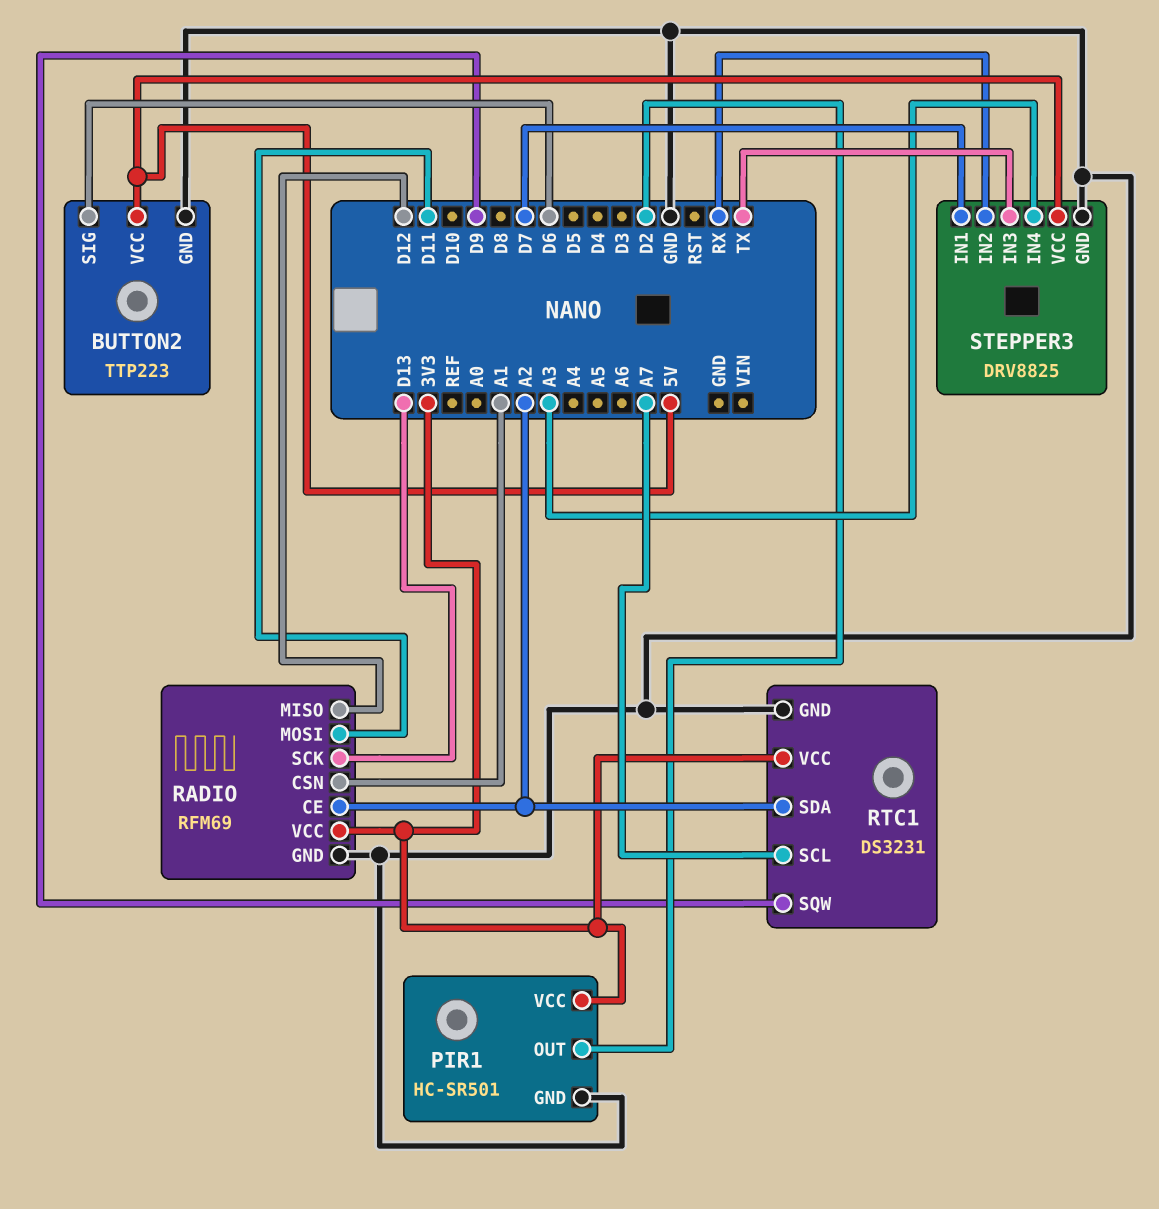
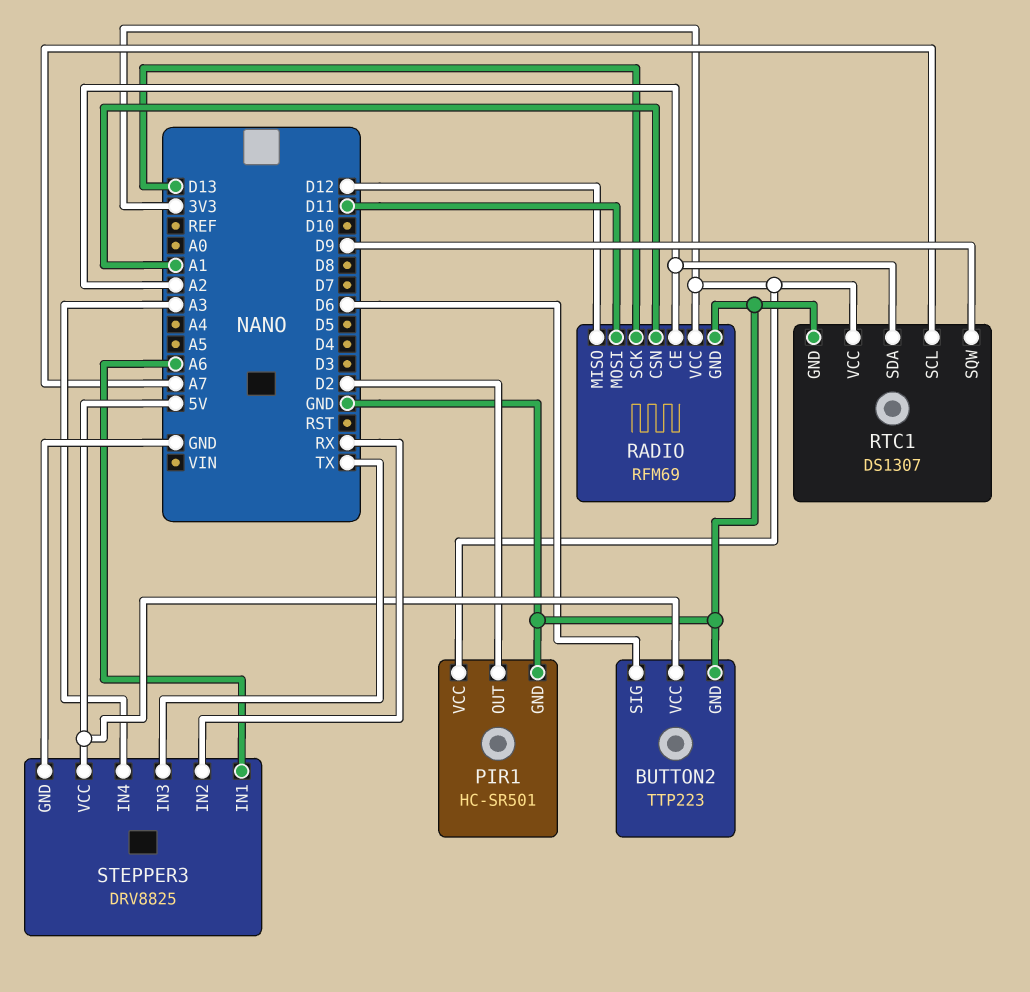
RTC1: DS3231 -> DS1307
STEPPER3 pin IN1: D7 -> A6

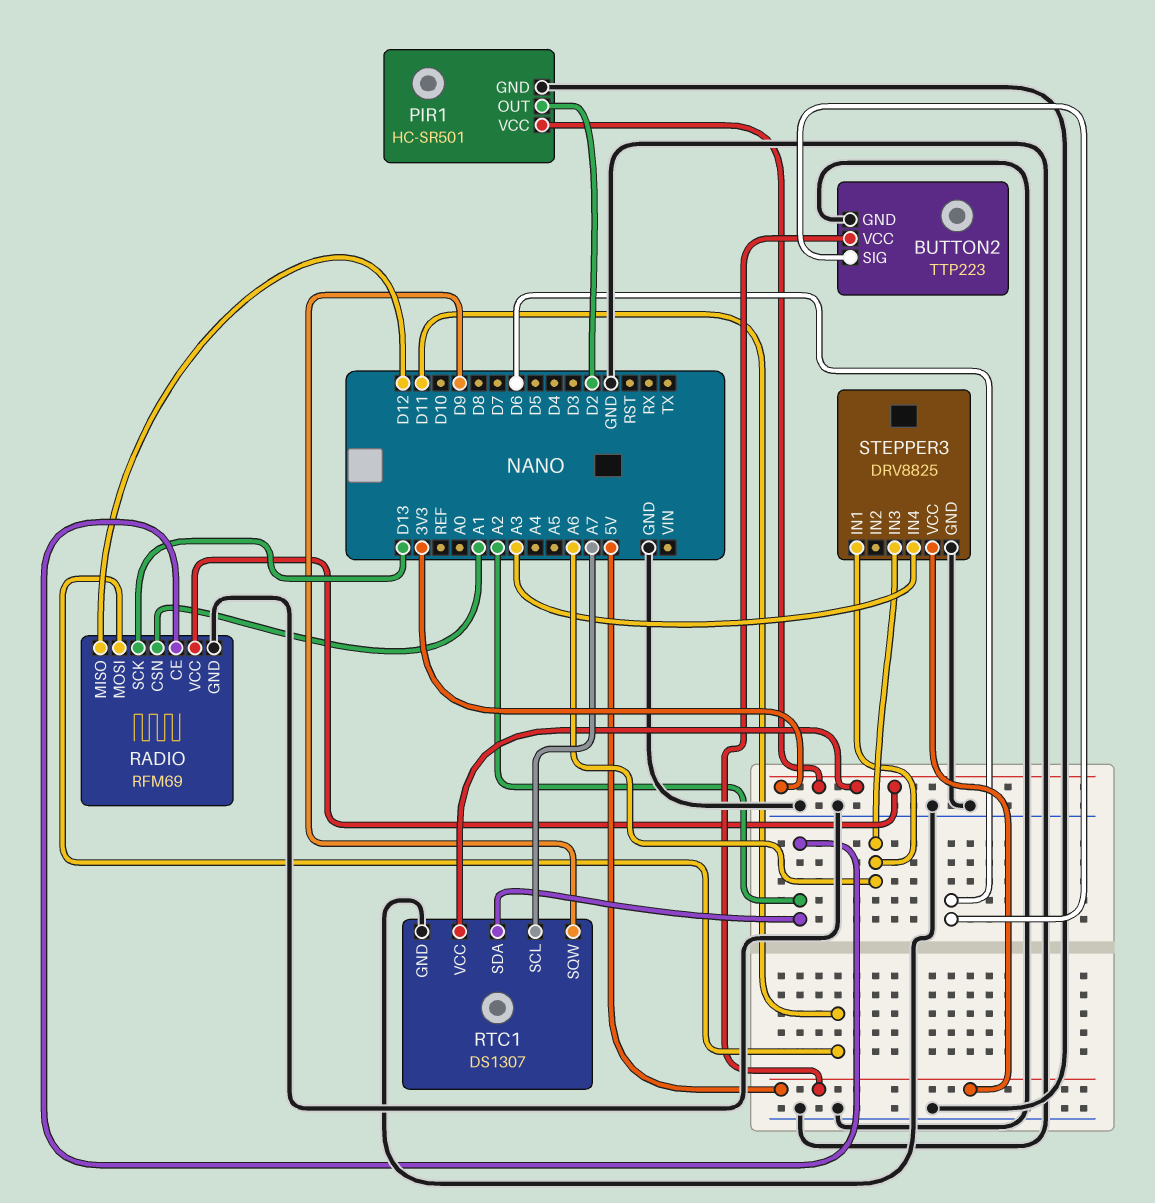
STEPPER3 pin IN2: RX -> none
STEPPER3 pin IN3: TX -> A6

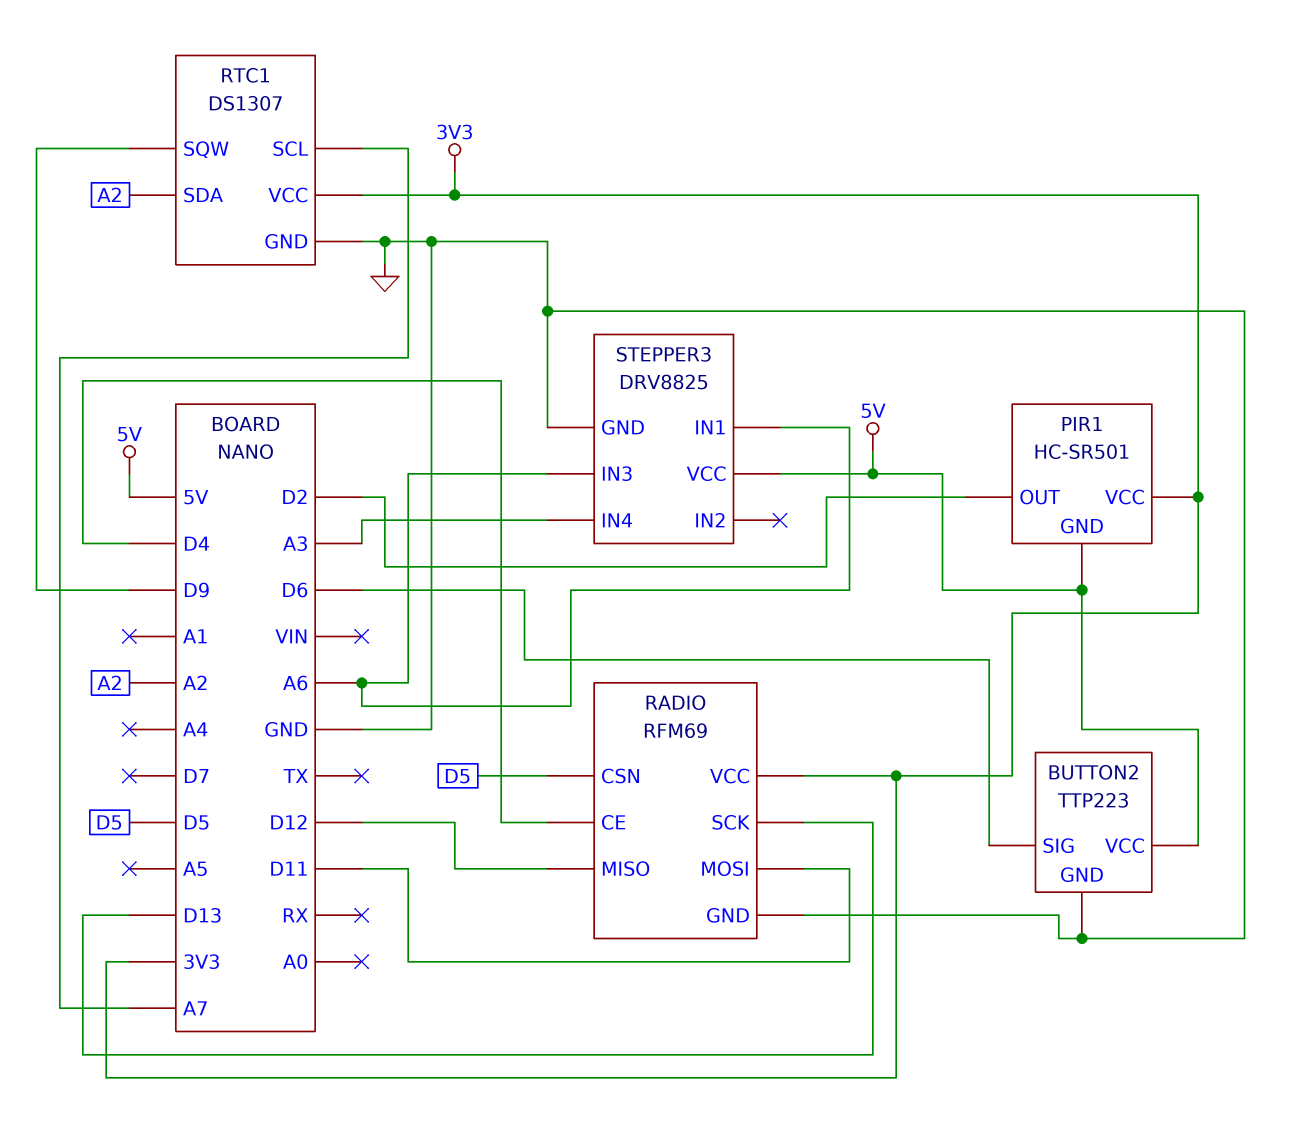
PIR1 pin GND: GND -> 5V
RADIO pin CE: A2 -> D4
RADIO pin CSN: A1 -> D5

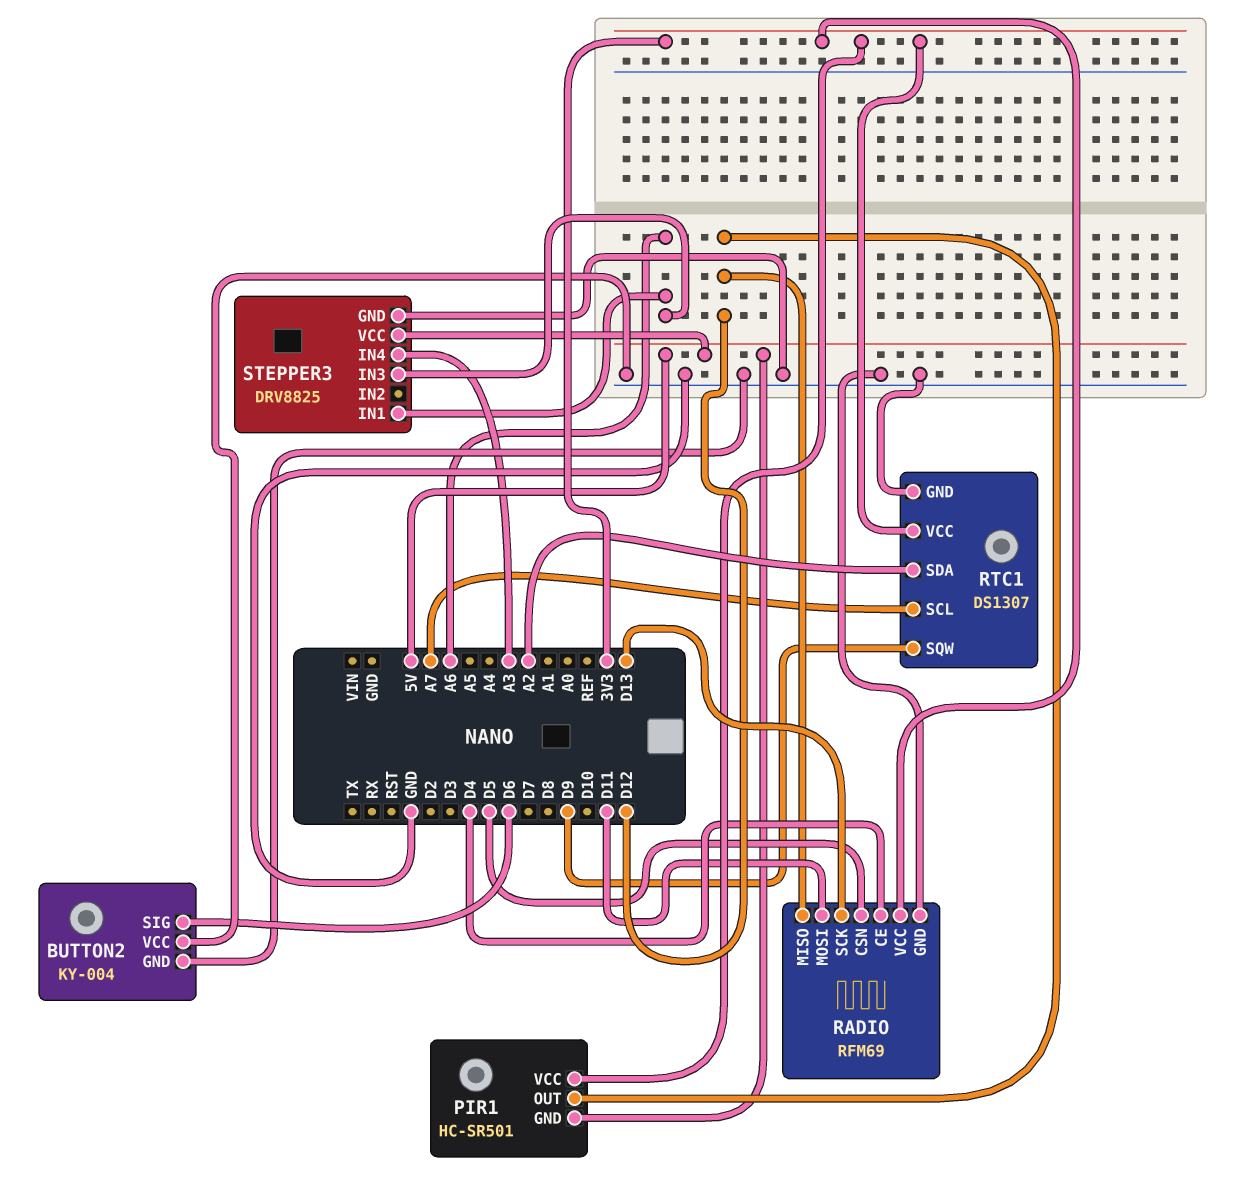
BUTTON2: TTP223 -> KY-004
BUTTON2 pin VCC: 5V -> GND
PIR1 pin OUT: D2 -> D12

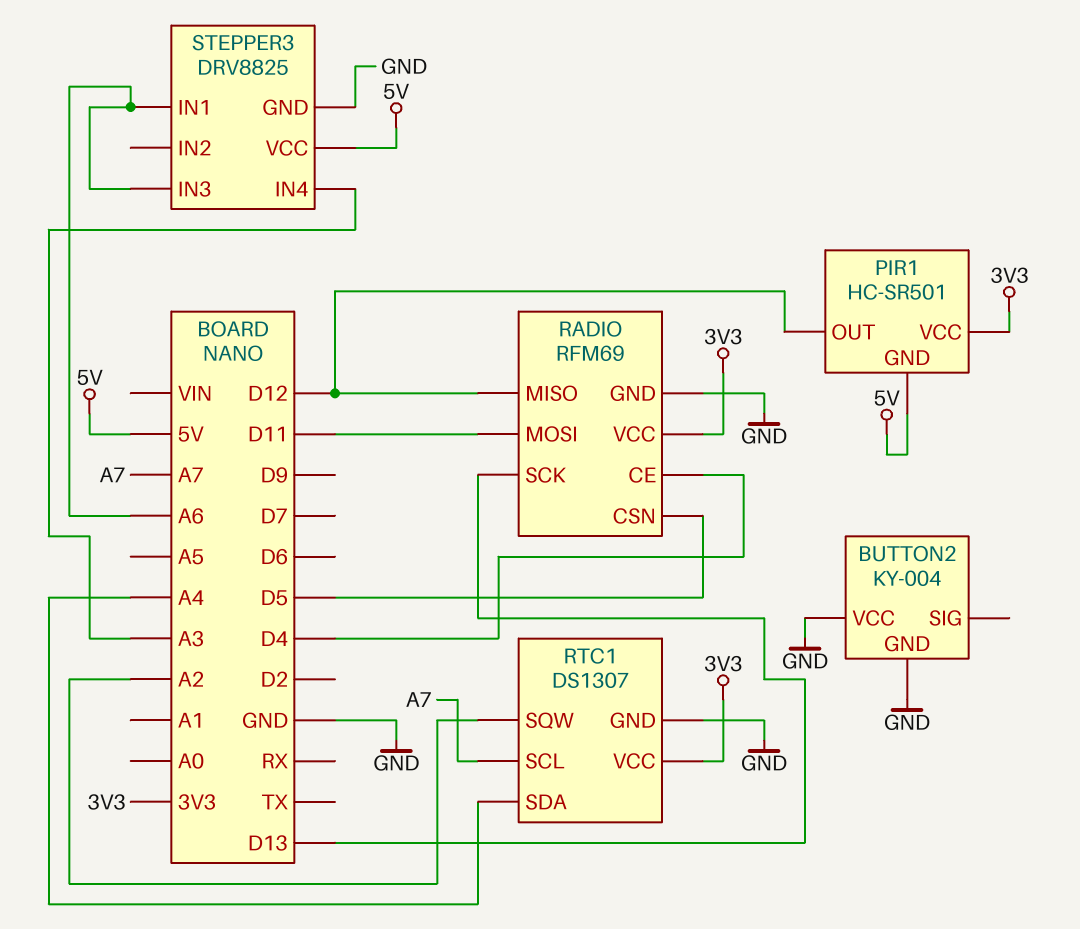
BUTTON2 pin SIG: D6 -> none
RTC1 pin SDA: A2 -> A4
RTC1 pin SQW: D9 -> A2

